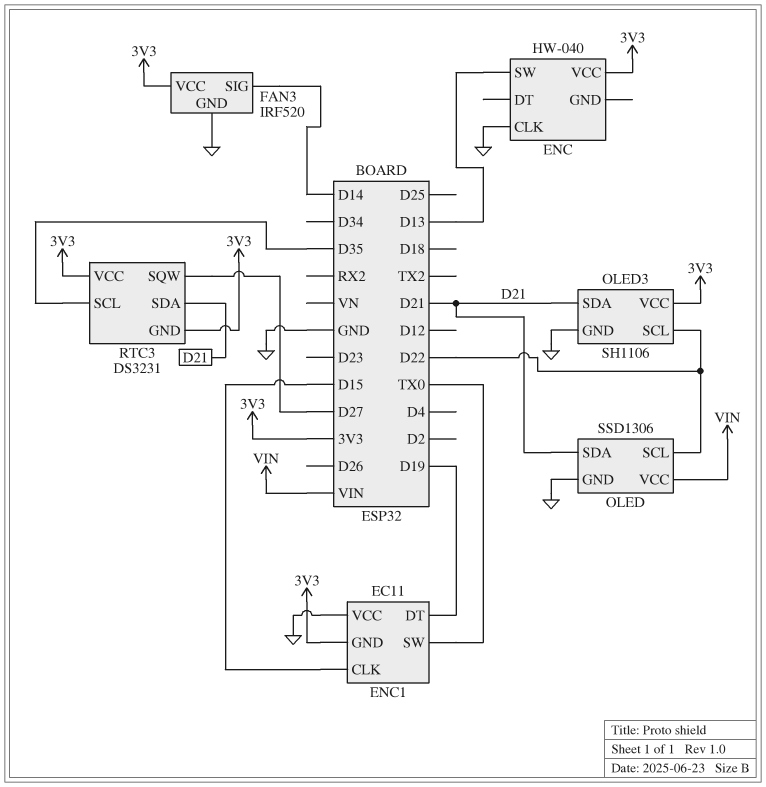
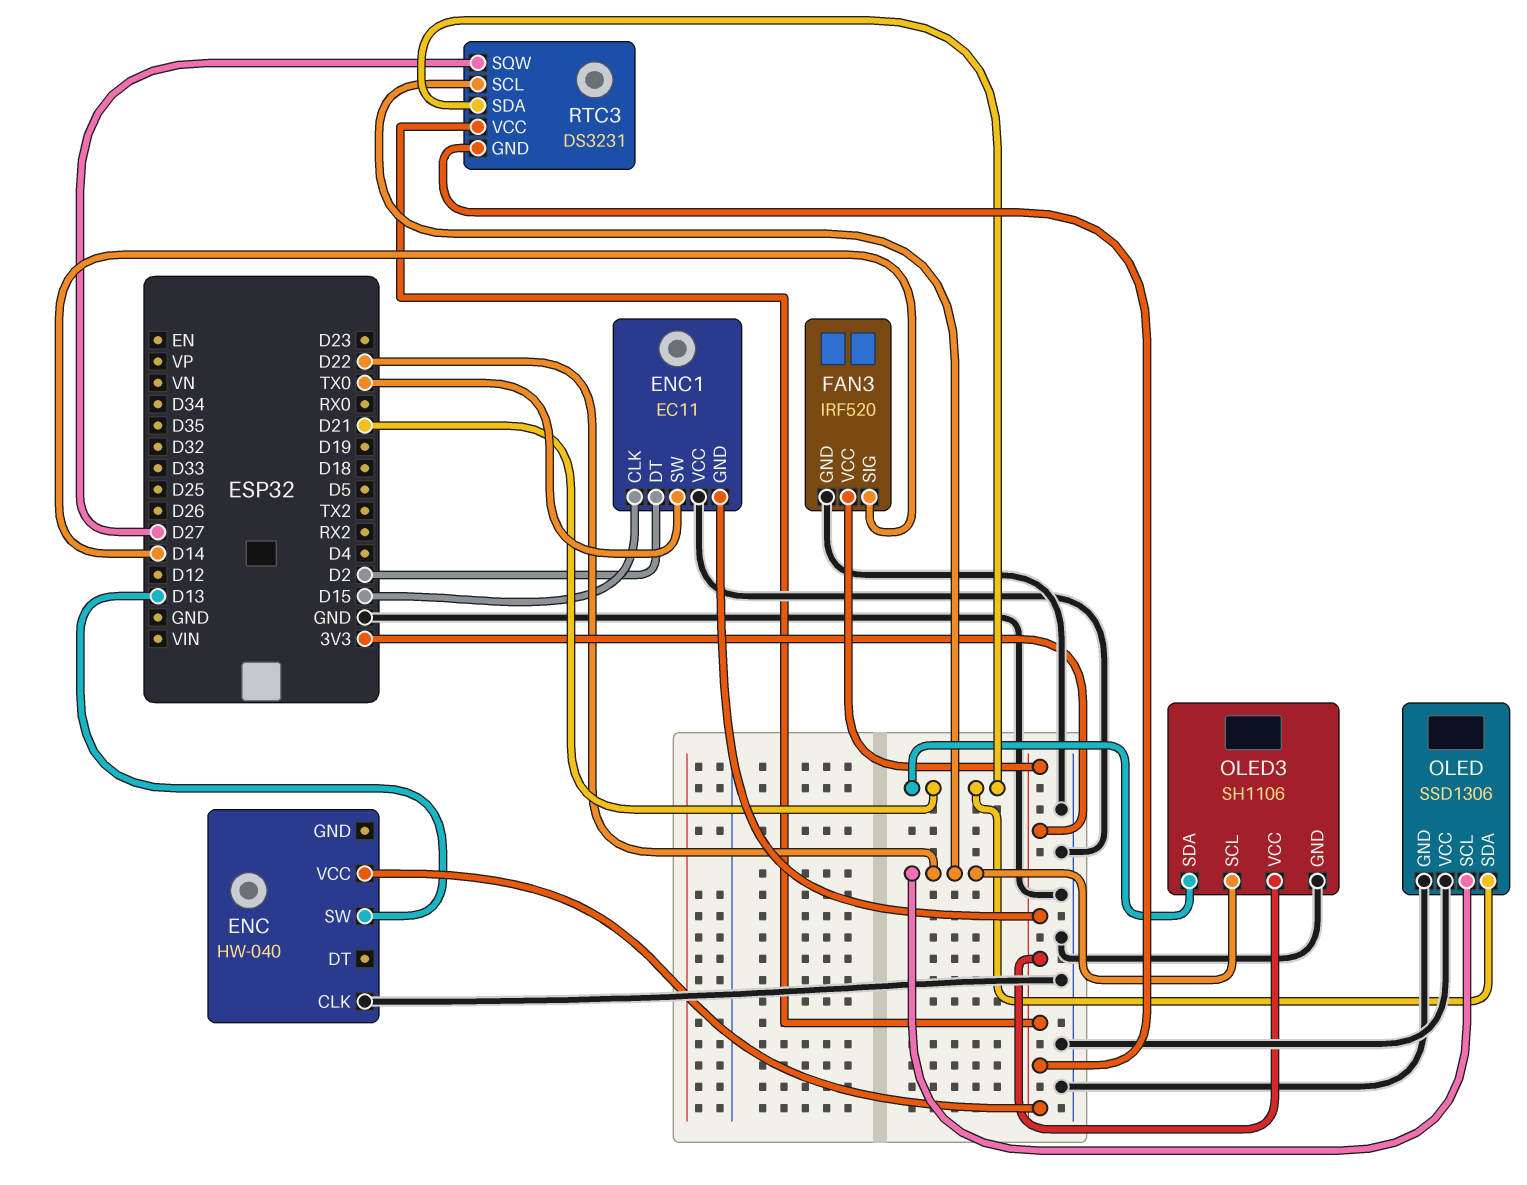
ENC1 pin DT: D19 -> D2
OLED pin VCC: VIN -> GND
RTC3 pin SCL: D35 -> D22

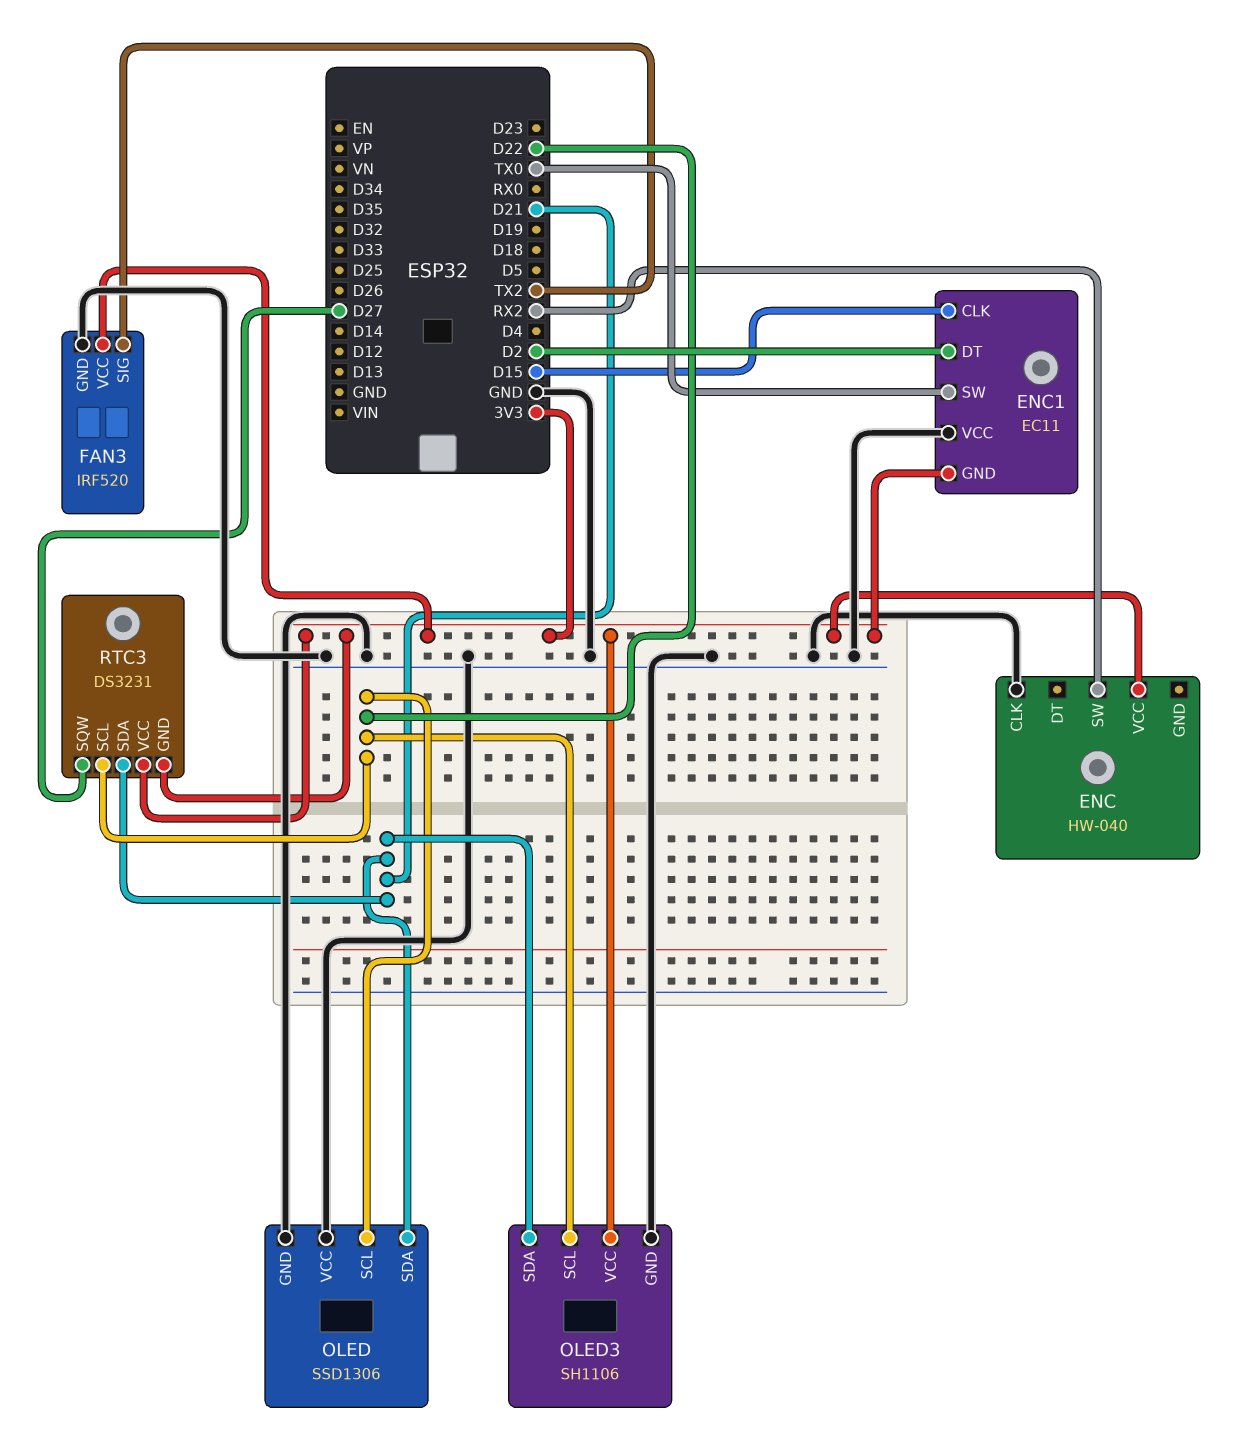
ENC pin SW: D13 -> RX2
FAN3 pin SIG: D14 -> TX2

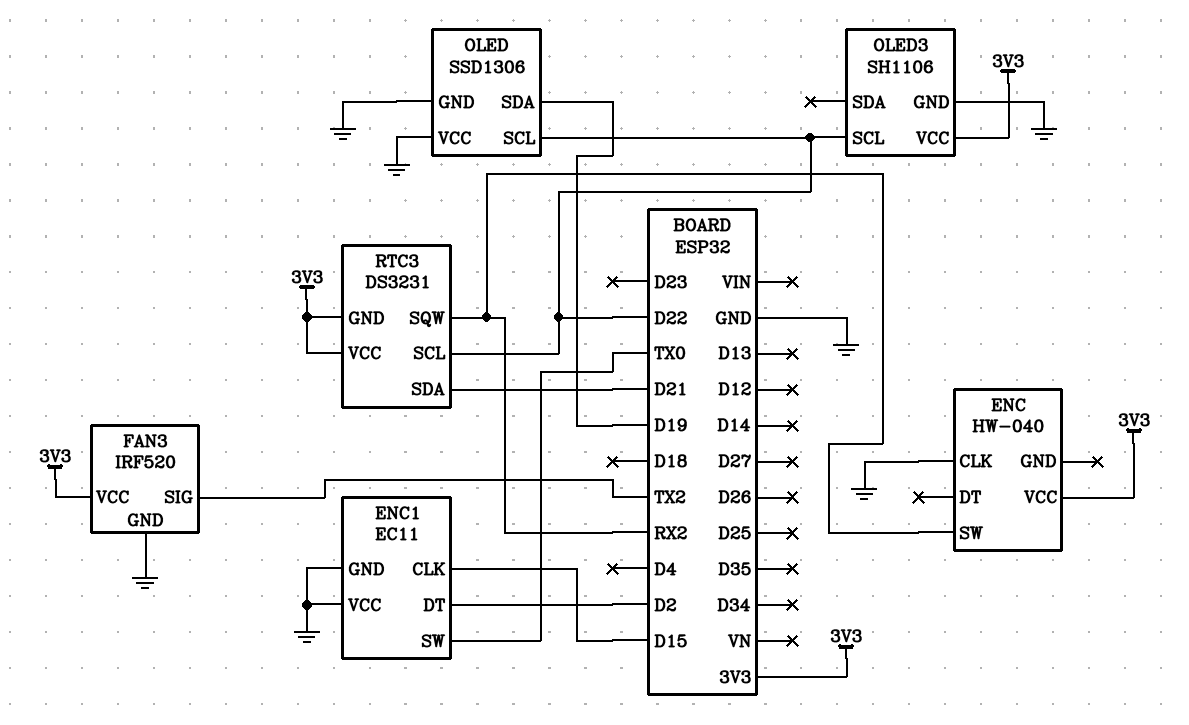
ENC1 pin GND: 3V3 -> GND
OLED pin SDA: D21 -> D19
OLED3 pin SDA: D21 -> none
RTC3 pin SQW: D27 -> RX2

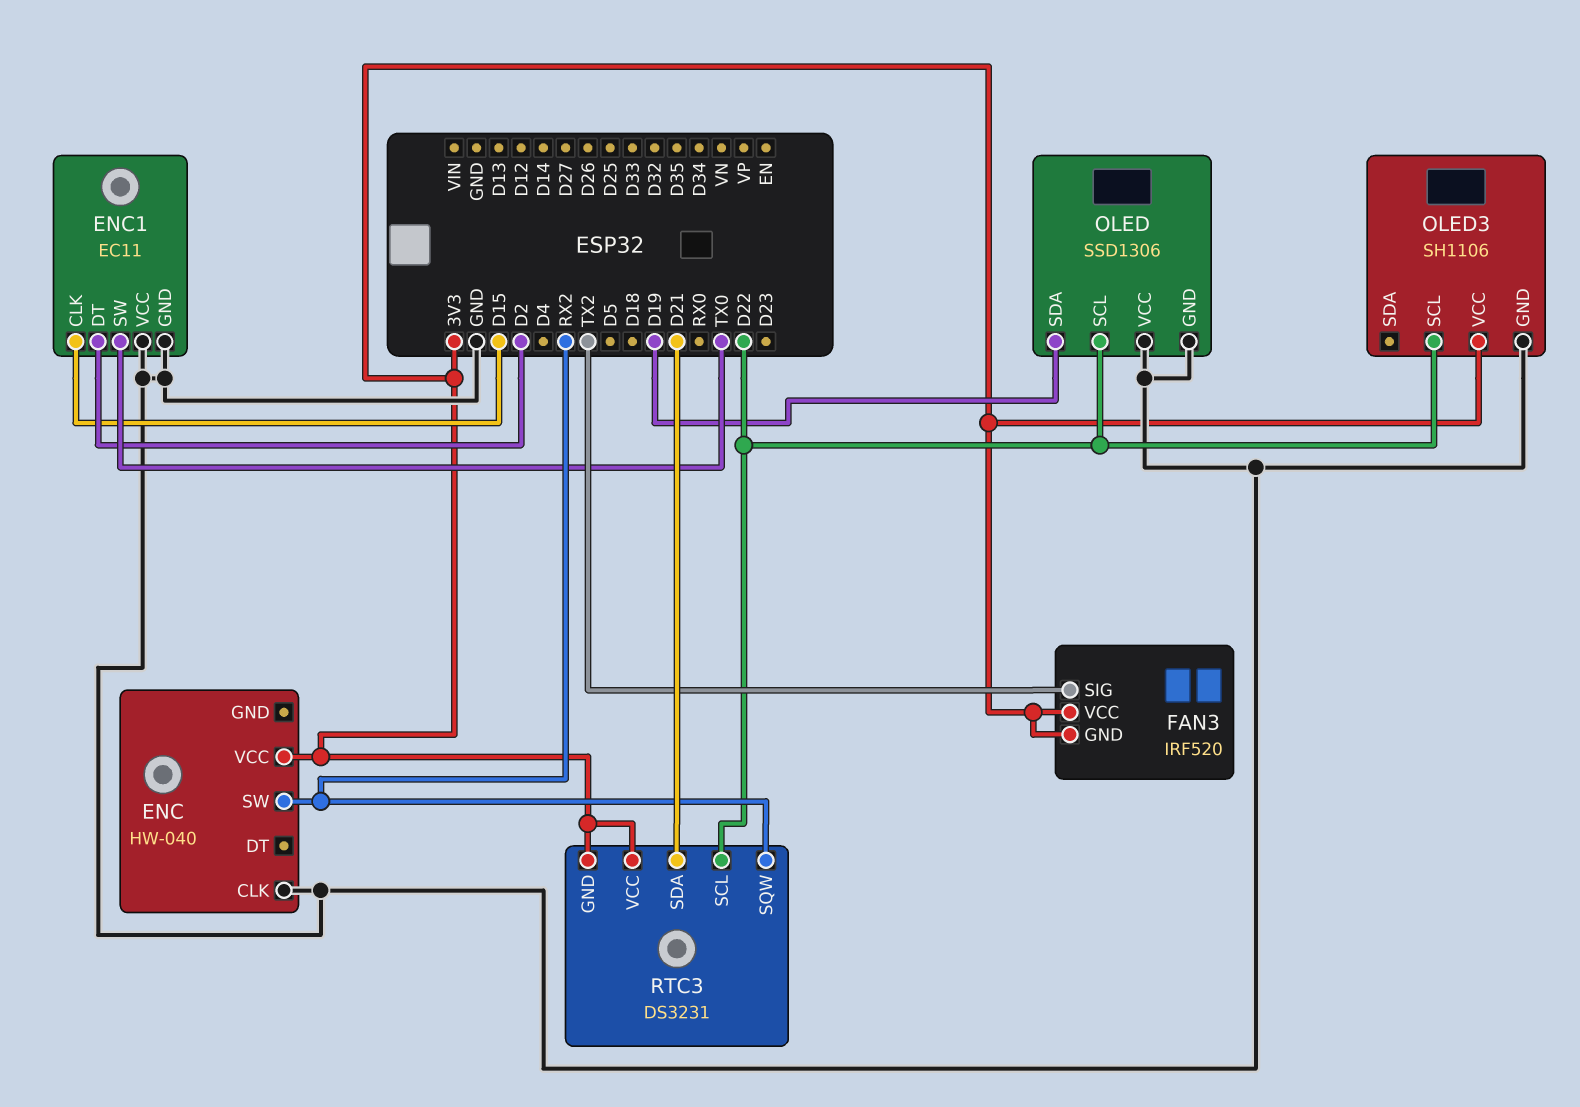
FAN3 pin GND: GND -> 3V3

